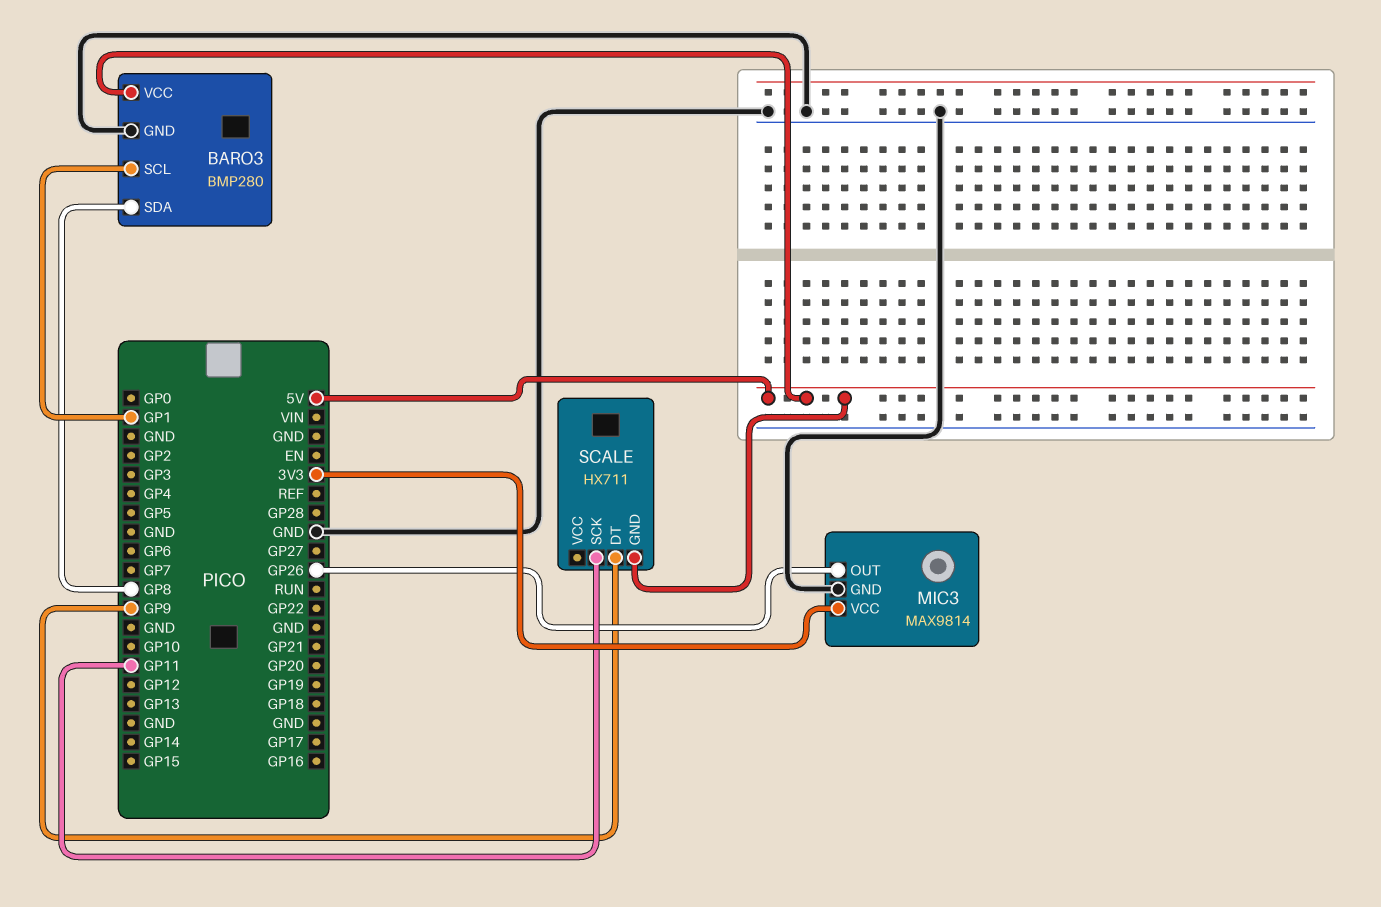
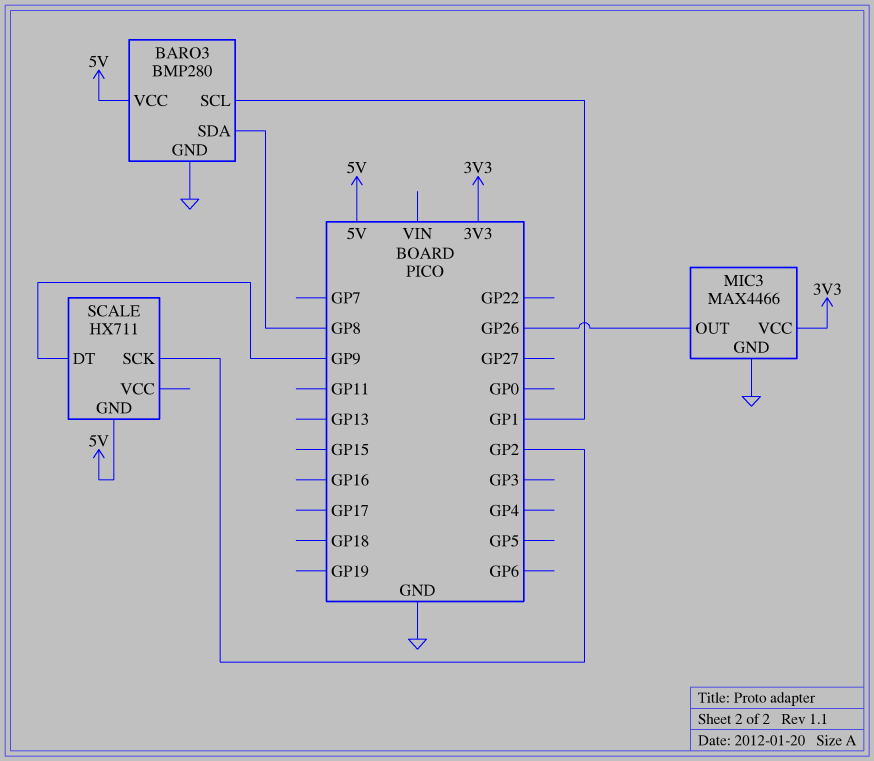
MIC3: MAX9814 -> MAX4466
SCALE pin SCK: GP11 -> GP2

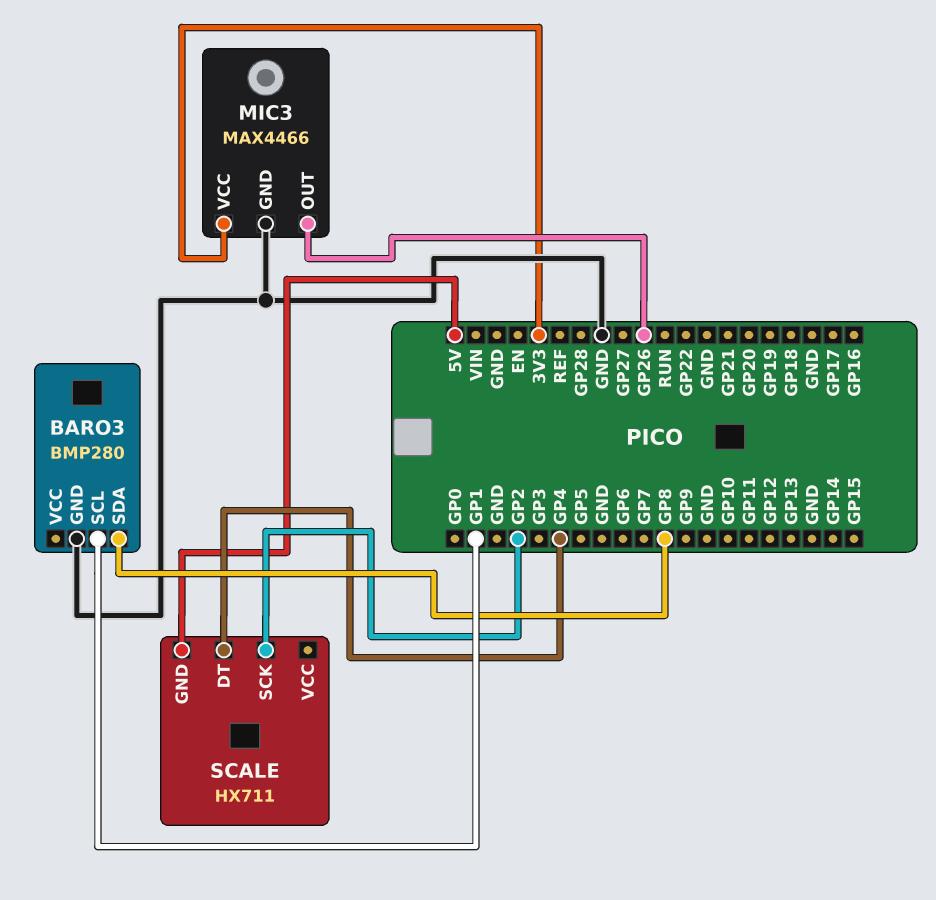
BARO3 pin VCC: 5V -> none
SCALE pin DT: GP9 -> GP4

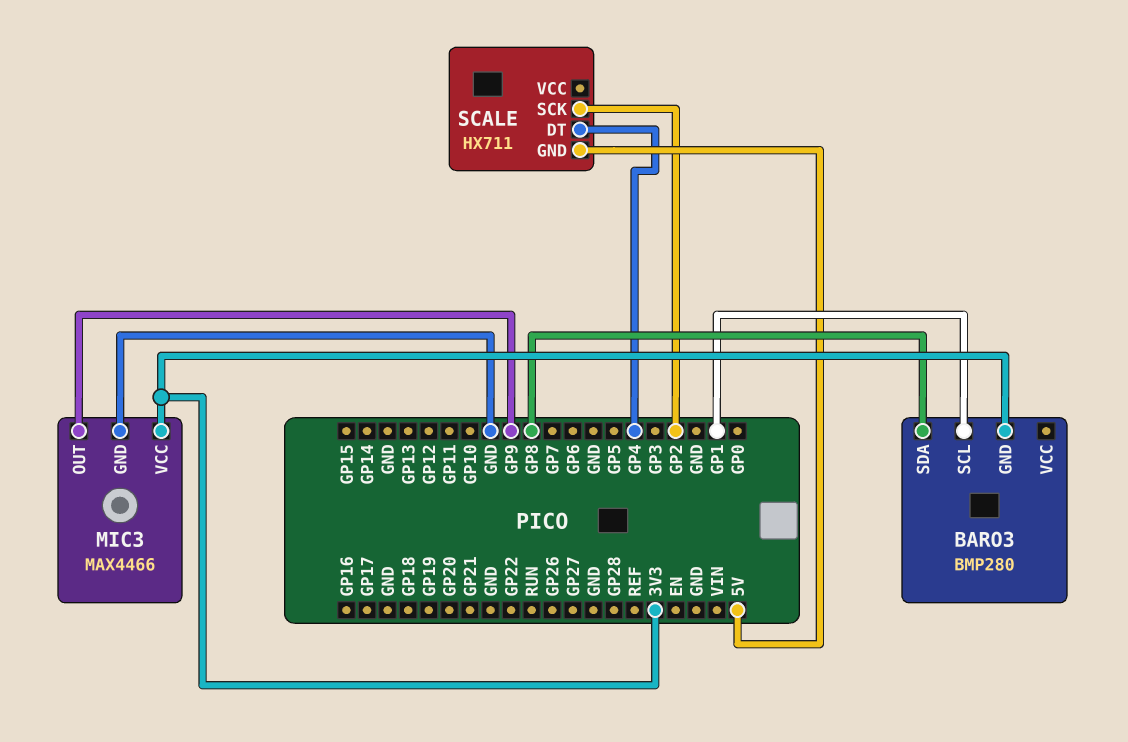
BARO3 pin GND: GND -> 3V3
MIC3 pin OUT: GP26 -> GP9

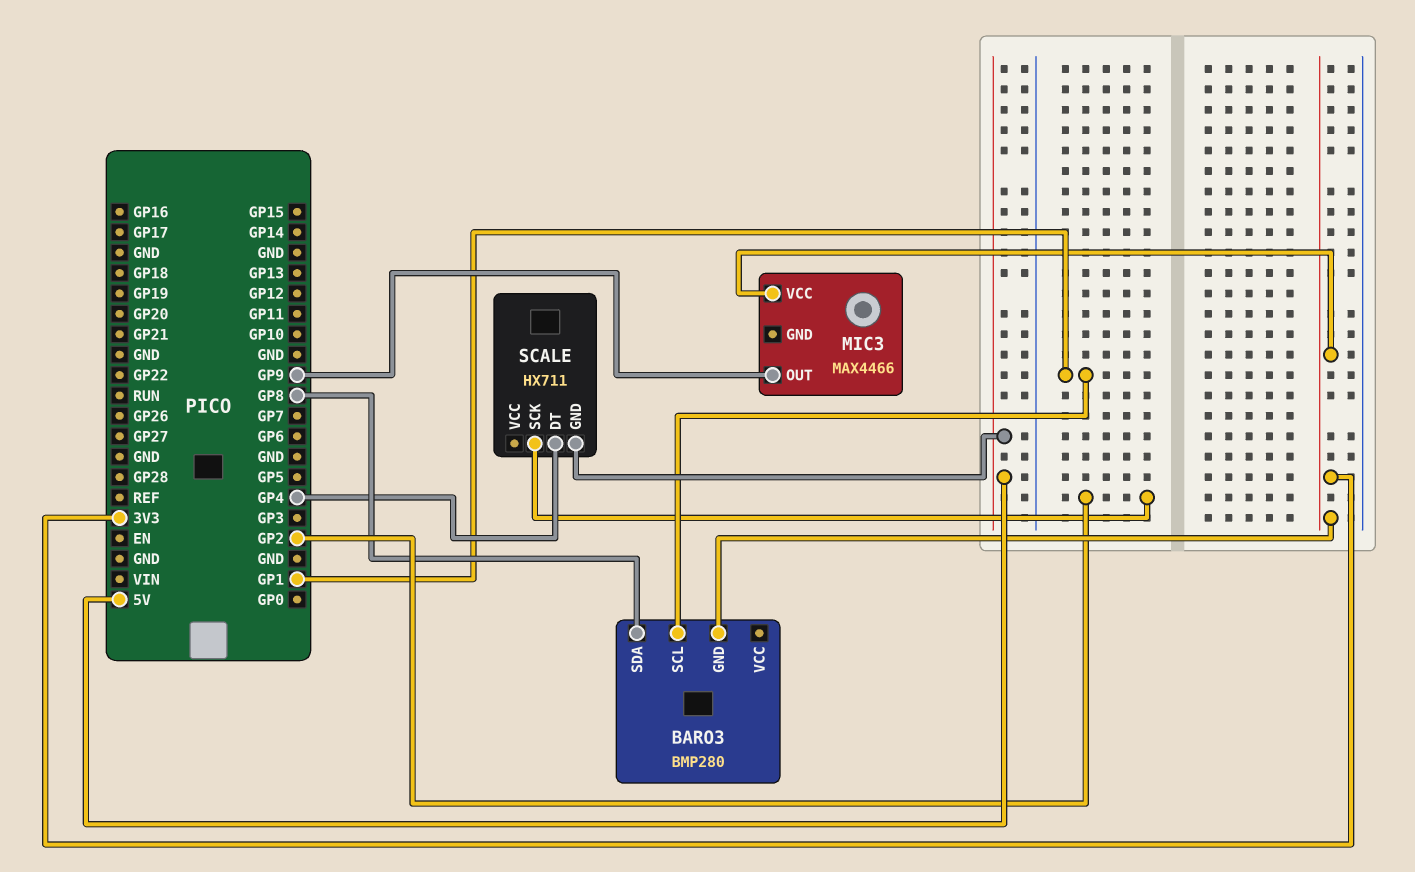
MIC3 pin GND: GND -> none

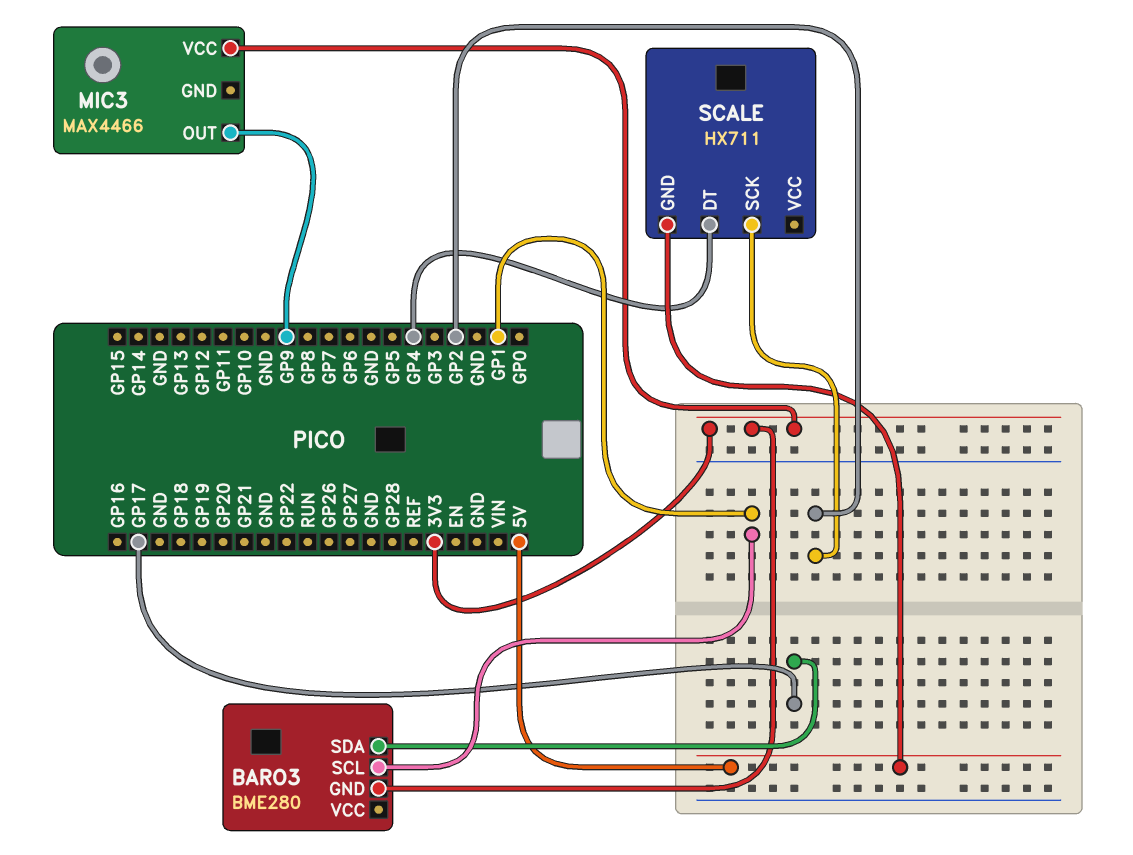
BARO3: BMP280 -> BME280
BARO3 pin SDA: GP8 -> GP17

